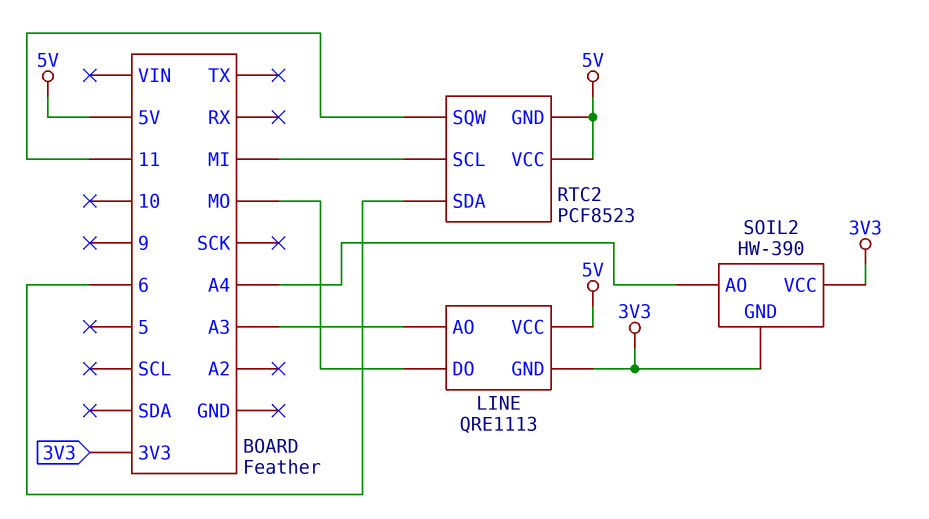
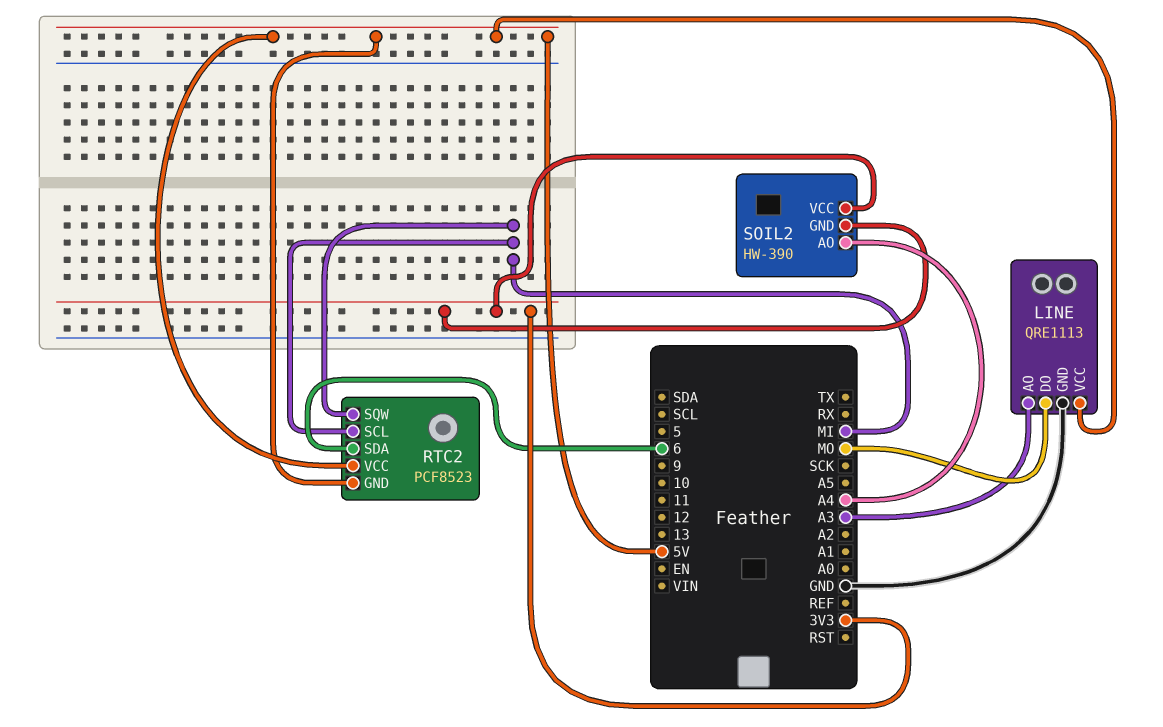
LINE pin GND: 3V3 -> GND
RTC2 pin SQW: 11 -> MI

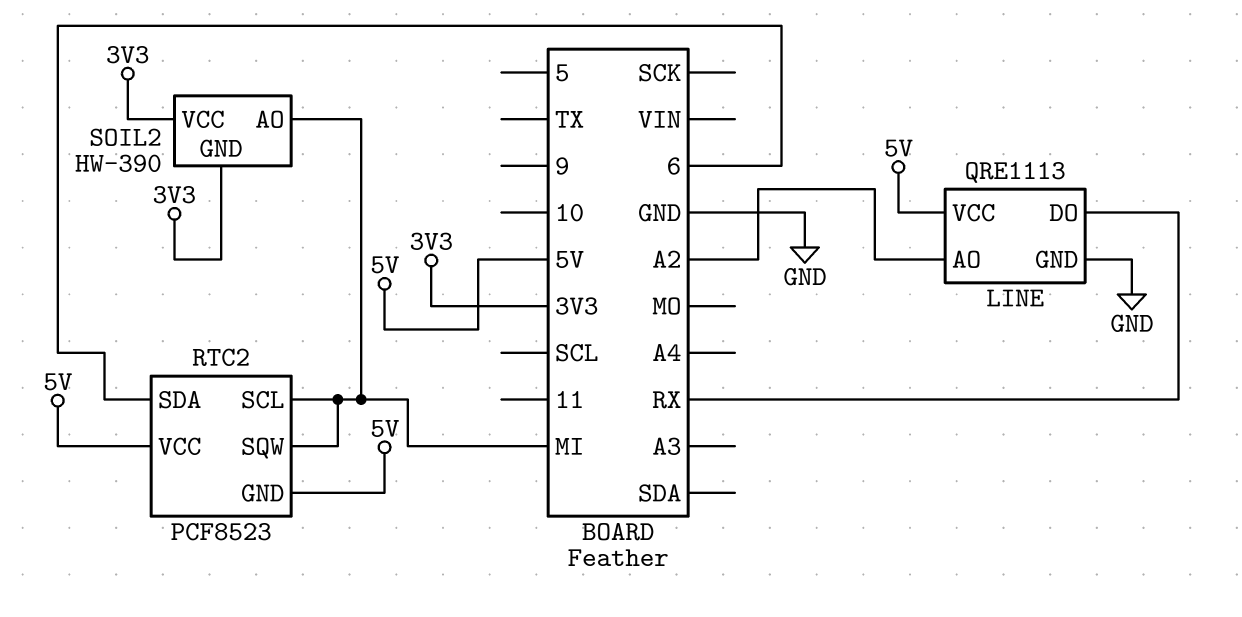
LINE pin AO: A3 -> A2
LINE pin DO: MO -> RX
SOIL2 pin AO: A4 -> MI

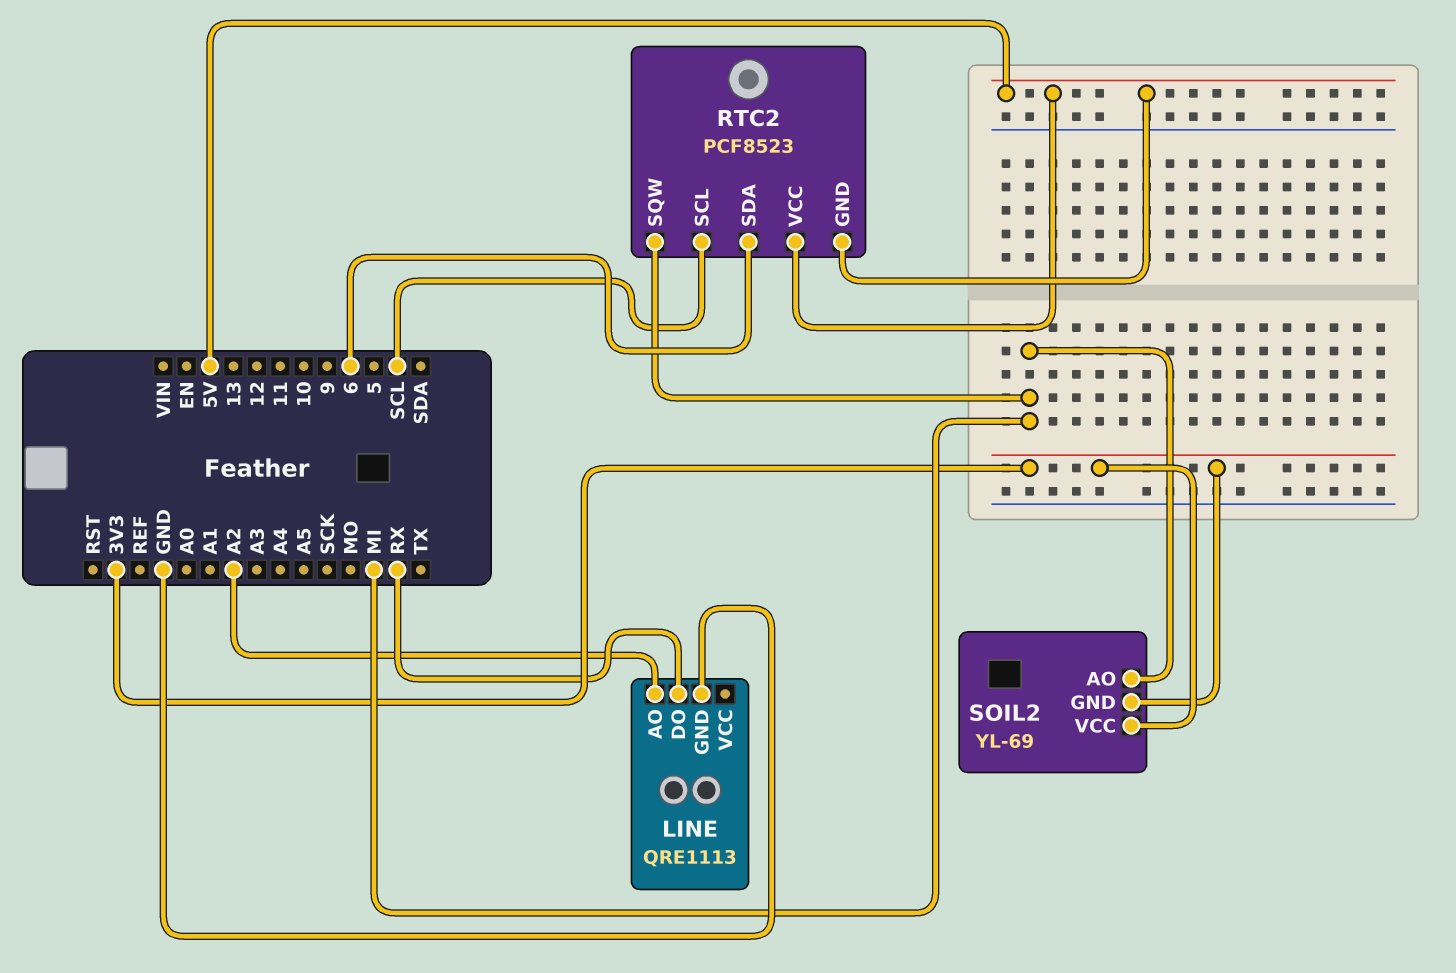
LINE pin VCC: 5V -> none
RTC2 pin SCL: MI -> SCL
SOIL2: HW-390 -> YL-69

